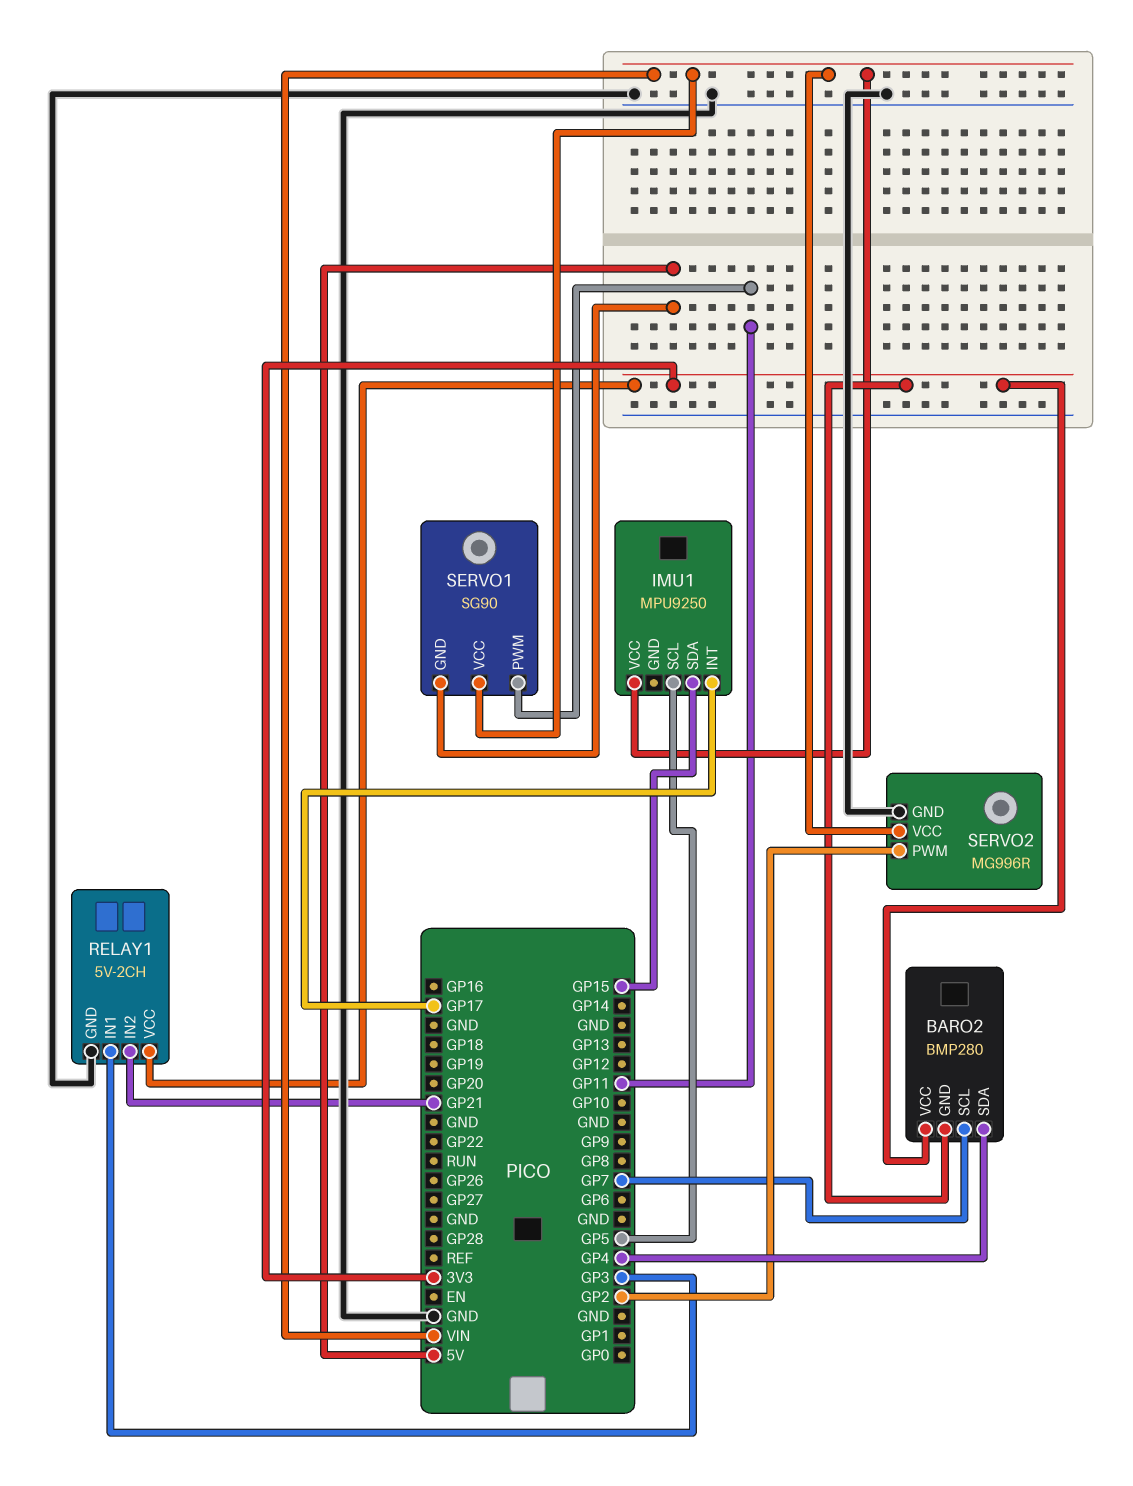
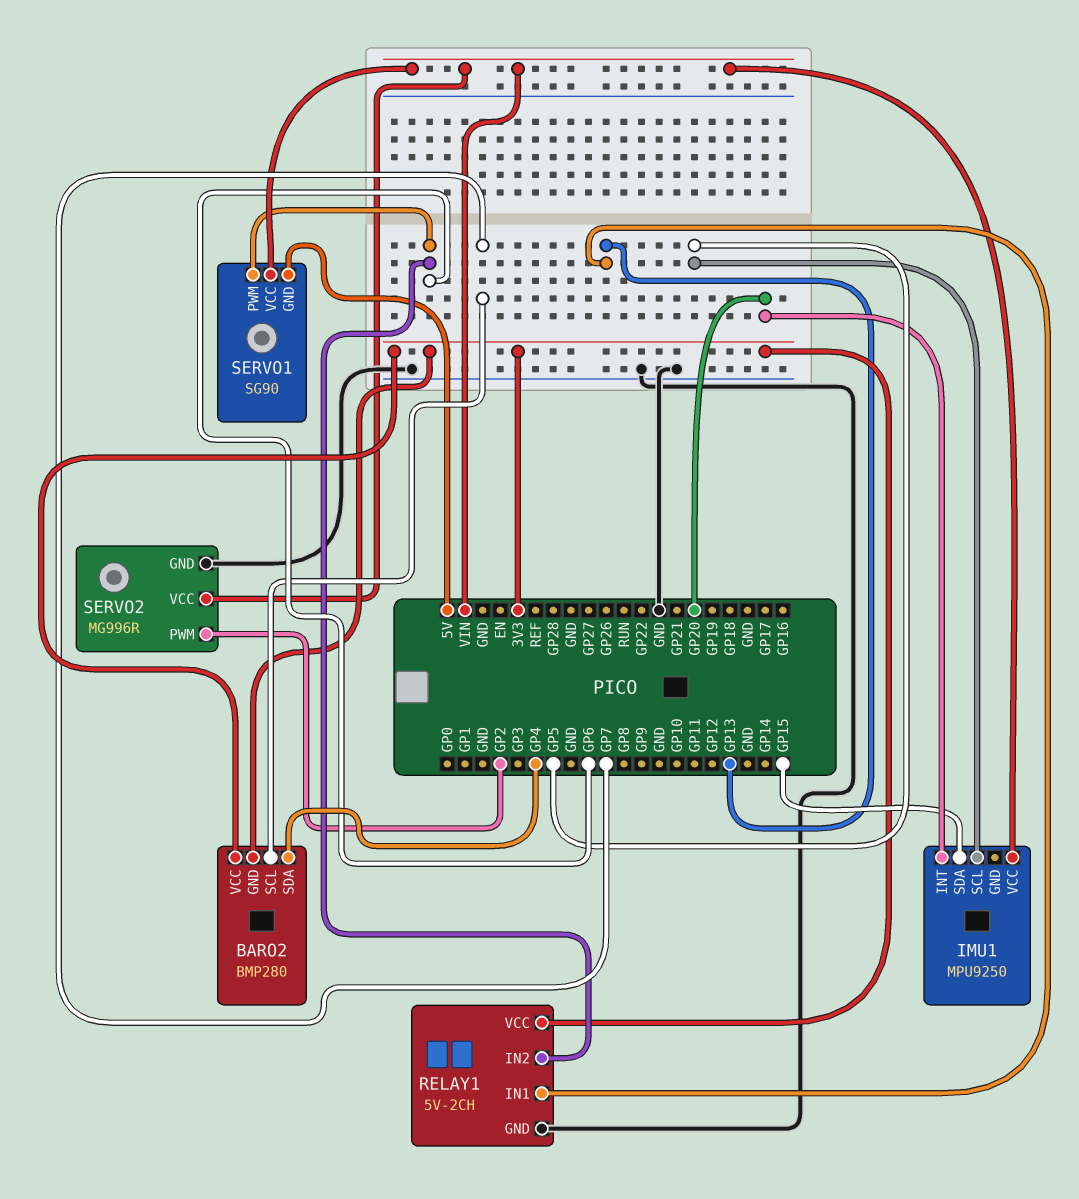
IMU1 pin INT: GP17 -> GP20
RELAY1 pin IN1: GP3 -> GP13
RELAY1 pin IN2: GP21 -> GP6
SERVO1 pin PWM: GP11 -> GP6

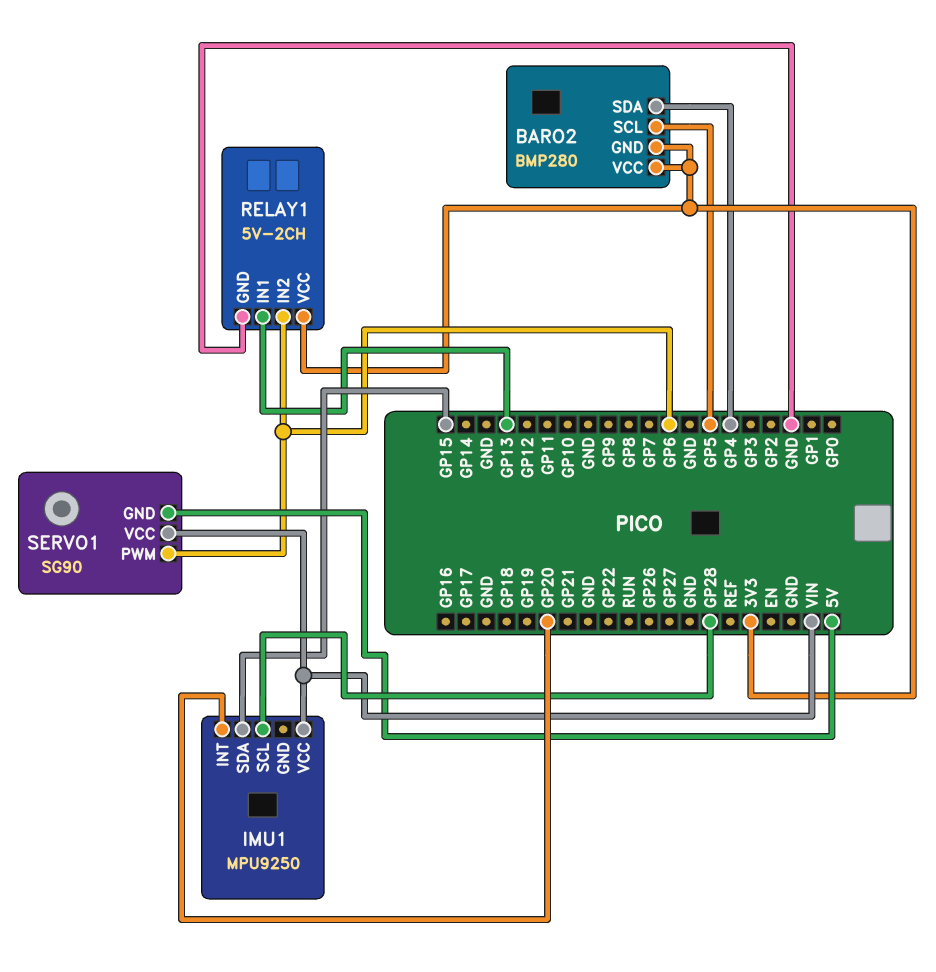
BARO2 pin SCL: GP7 -> GP5
IMU1 pin SCL: GP5 -> GP28
SERVO2: MG996R -> none
SERVO2 pin GND: GND -> none
SERVO2 pin PWM: GP2 -> none
SERVO2 pin VCC: VIN -> none

